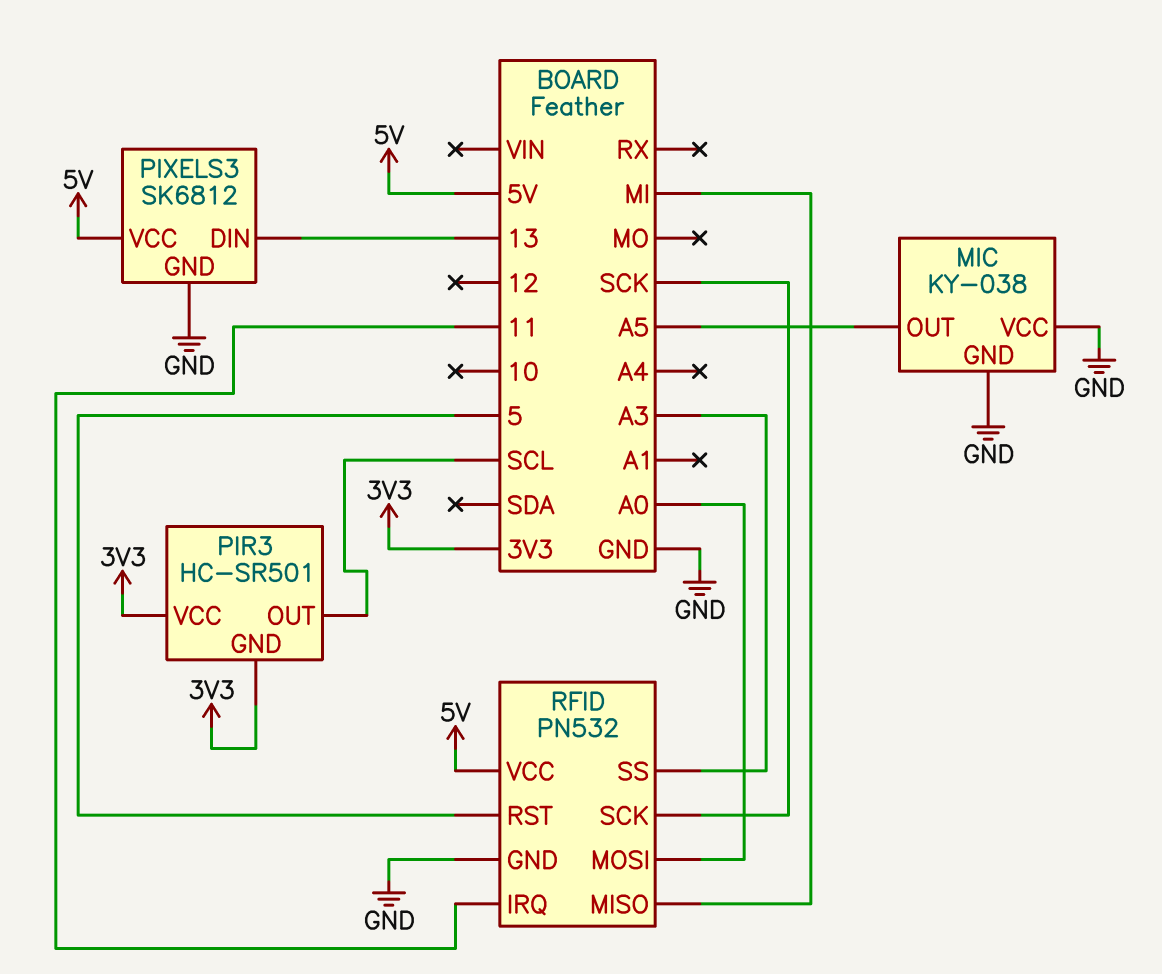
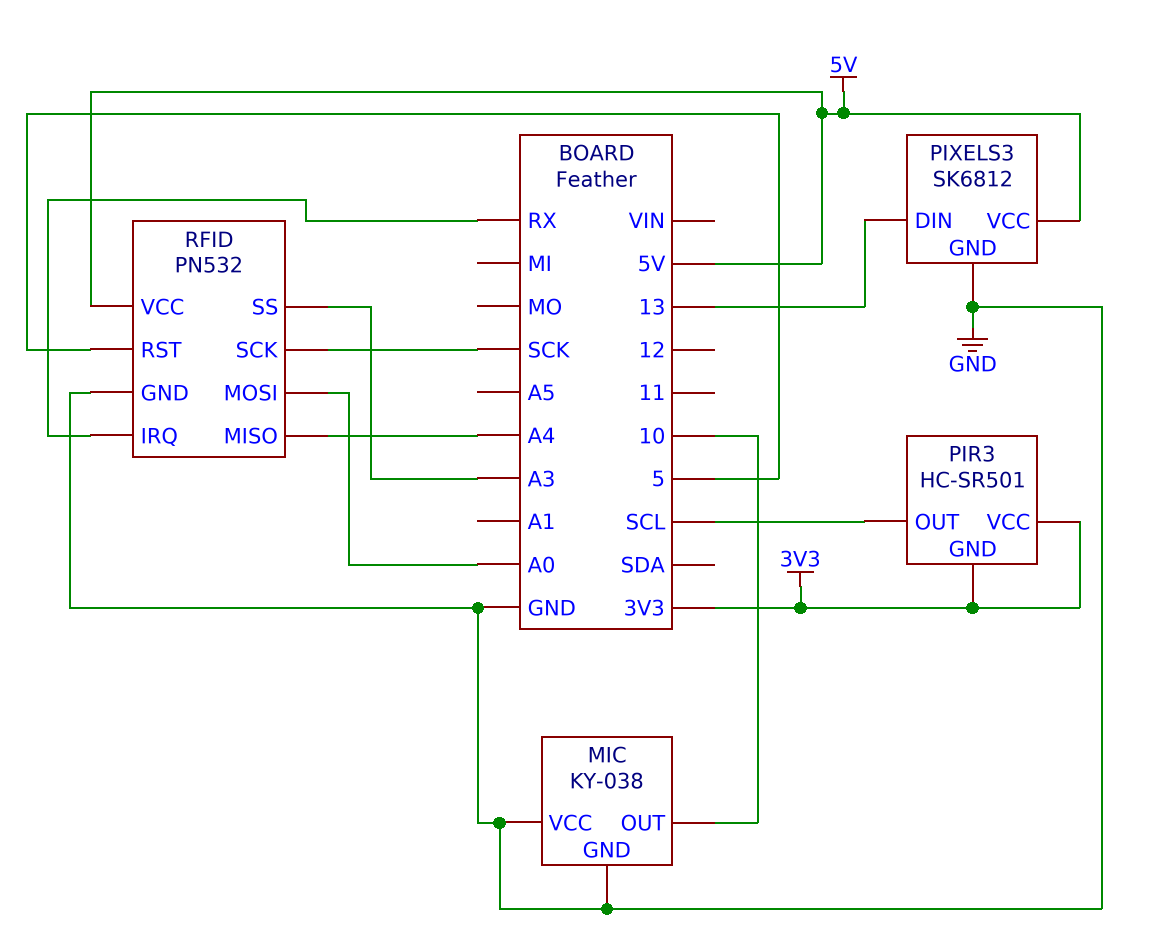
MIC pin OUT: A5 -> 10
RFID pin IRQ: 11 -> RX
RFID pin MISO: MI -> A4

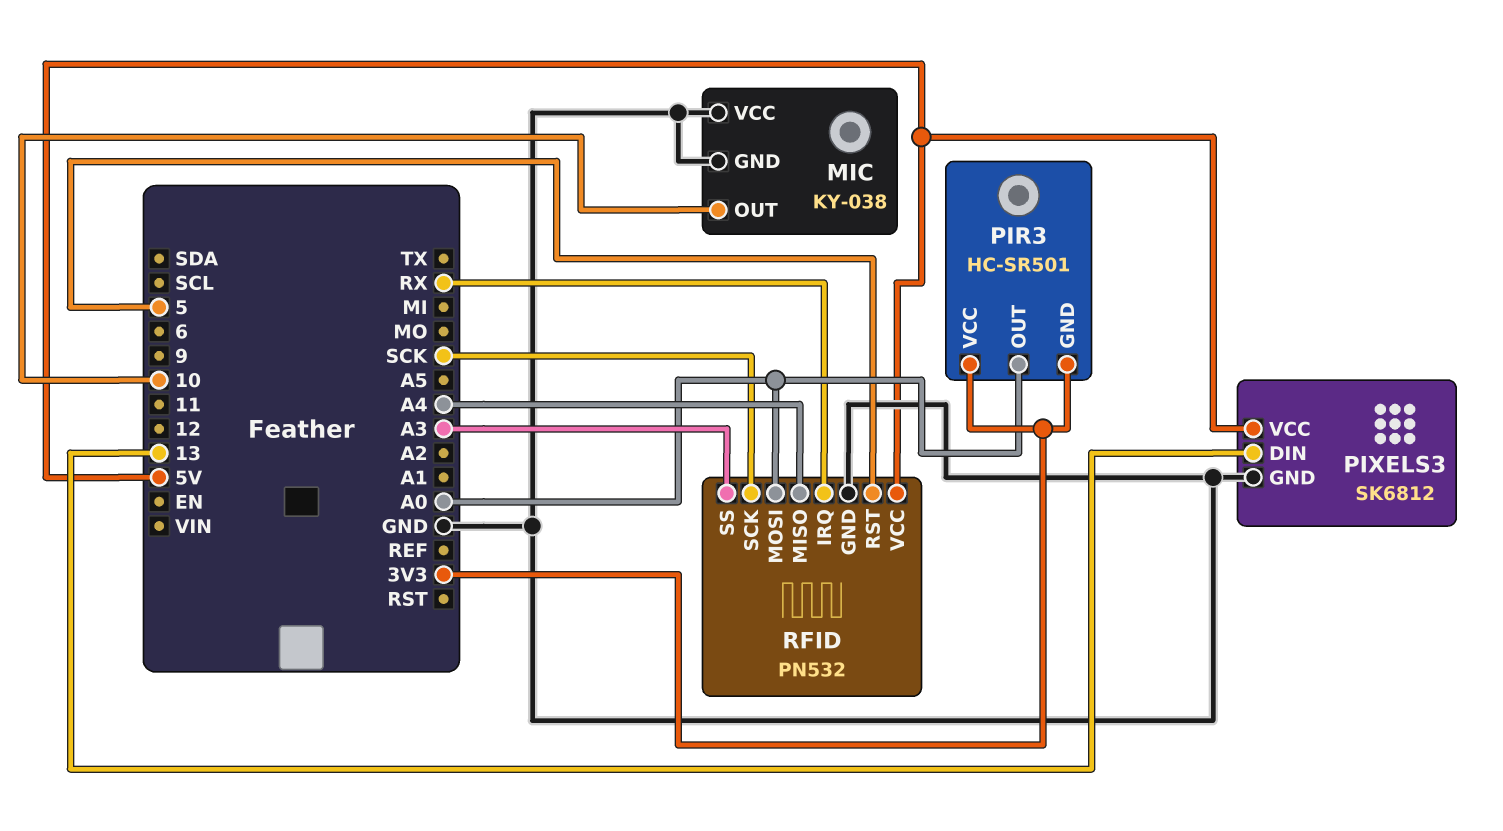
PIR3 pin OUT: SCL -> A0

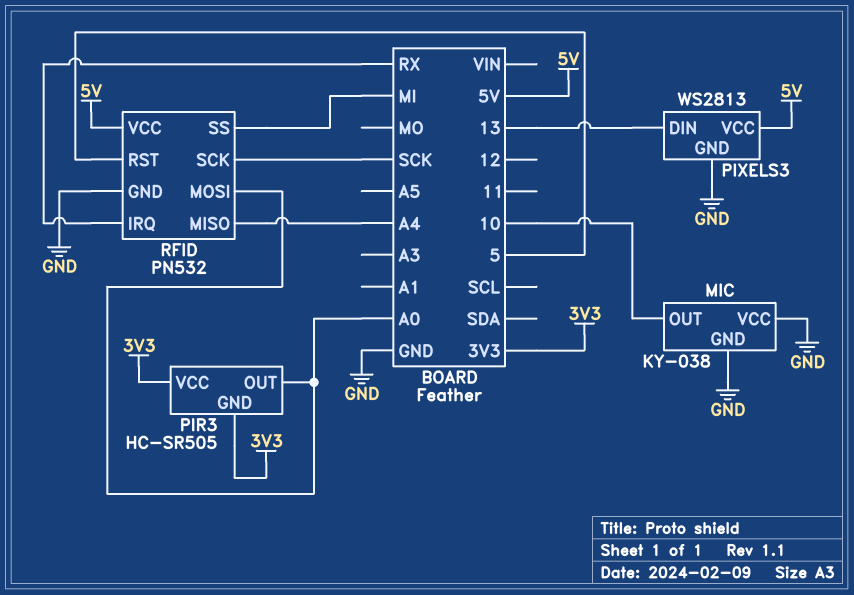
PIR3: HC-SR501 -> HC-SR505
PIXELS3: SK6812 -> WS2813
RFID pin SS: A3 -> MI

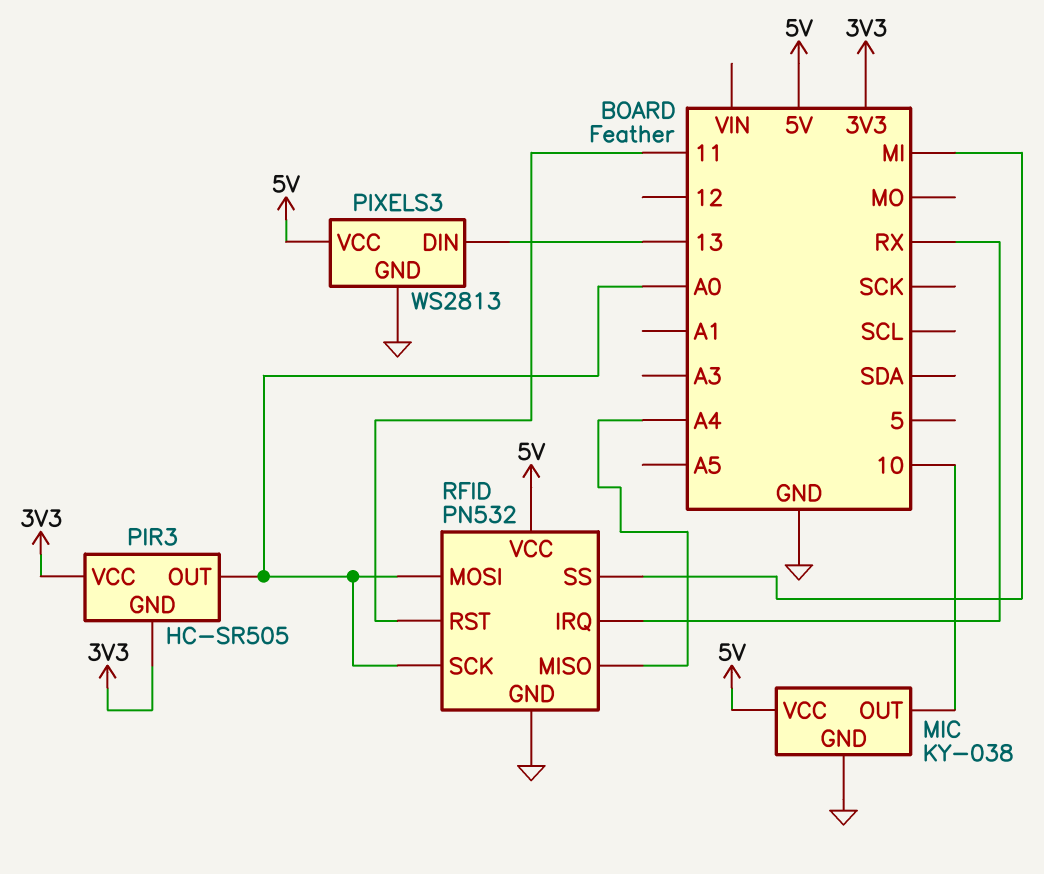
MIC pin VCC: GND -> 5V
RFID pin RST: 5 -> 11
RFID pin SCK: SCK -> A0

